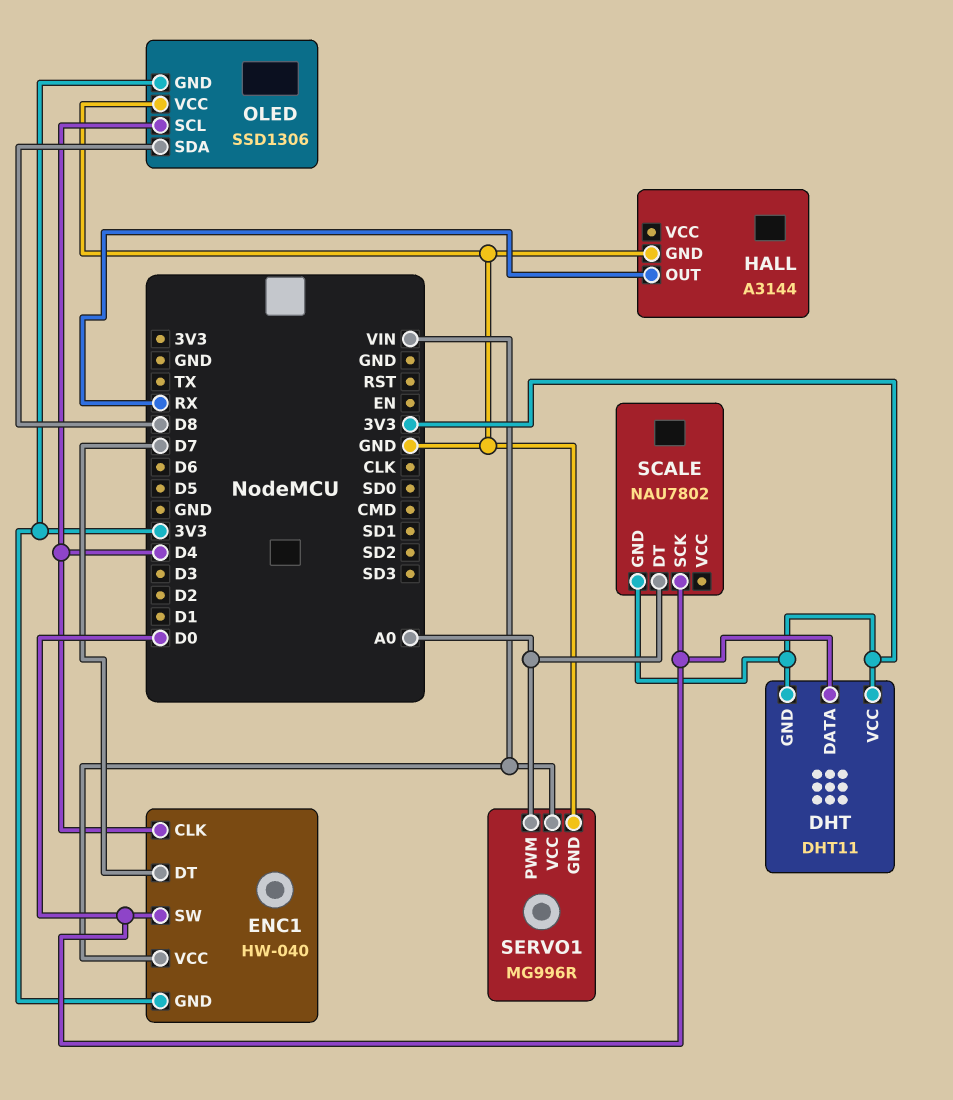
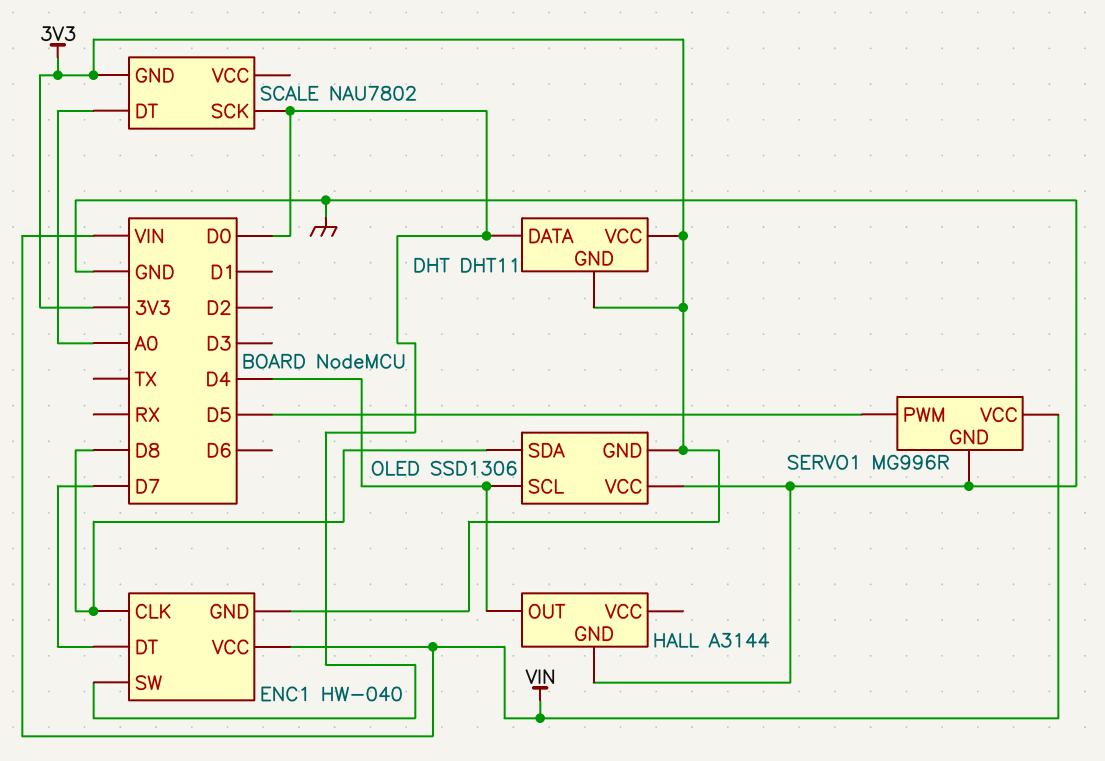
ENC1 pin CLK: D4 -> D8
HALL pin OUT: RX -> D4
SERVO1 pin PWM: A0 -> D5

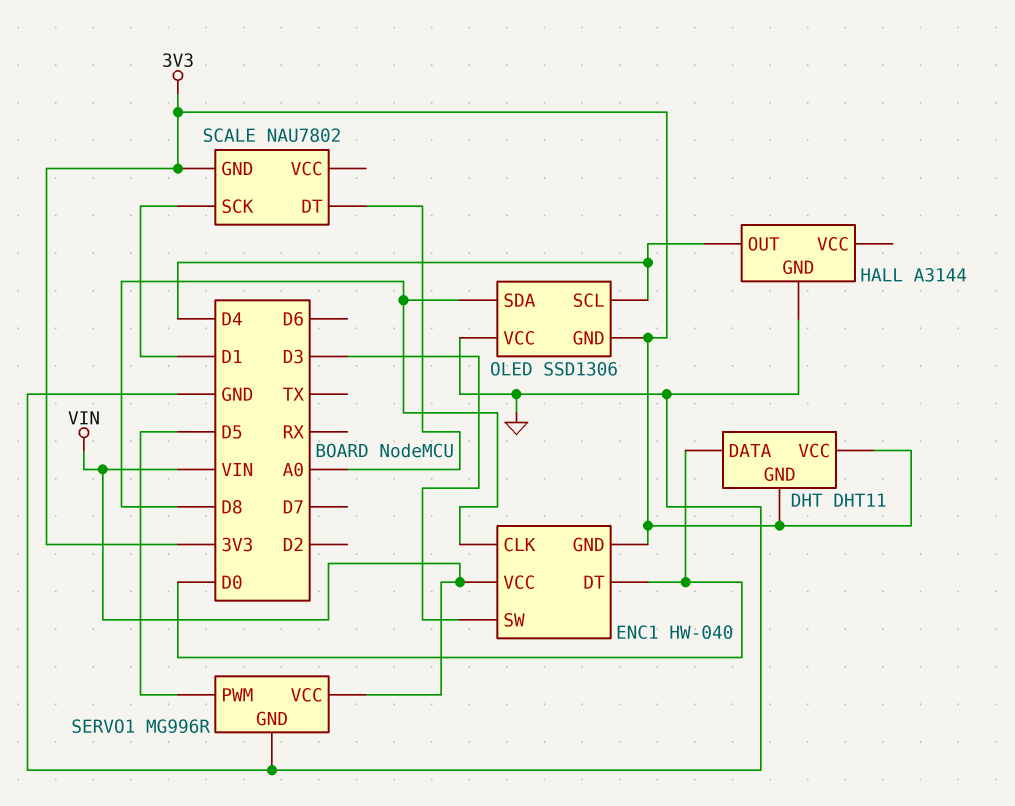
ENC1 pin DT: D7 -> D0
ENC1 pin SW: D0 -> D3
SCALE pin SCK: D0 -> D1

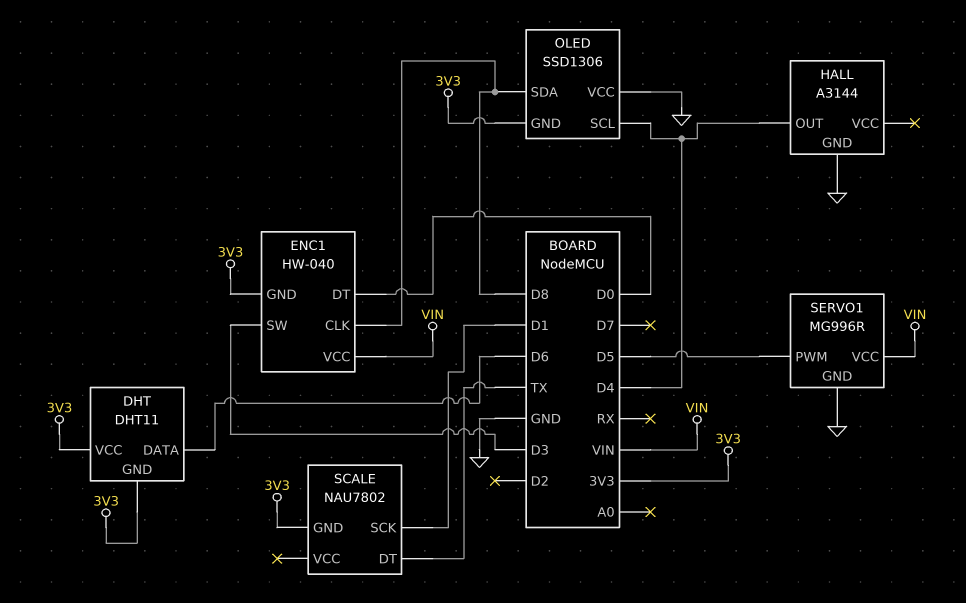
DHT pin DATA: D0 -> D6
SCALE pin DT: A0 -> TX

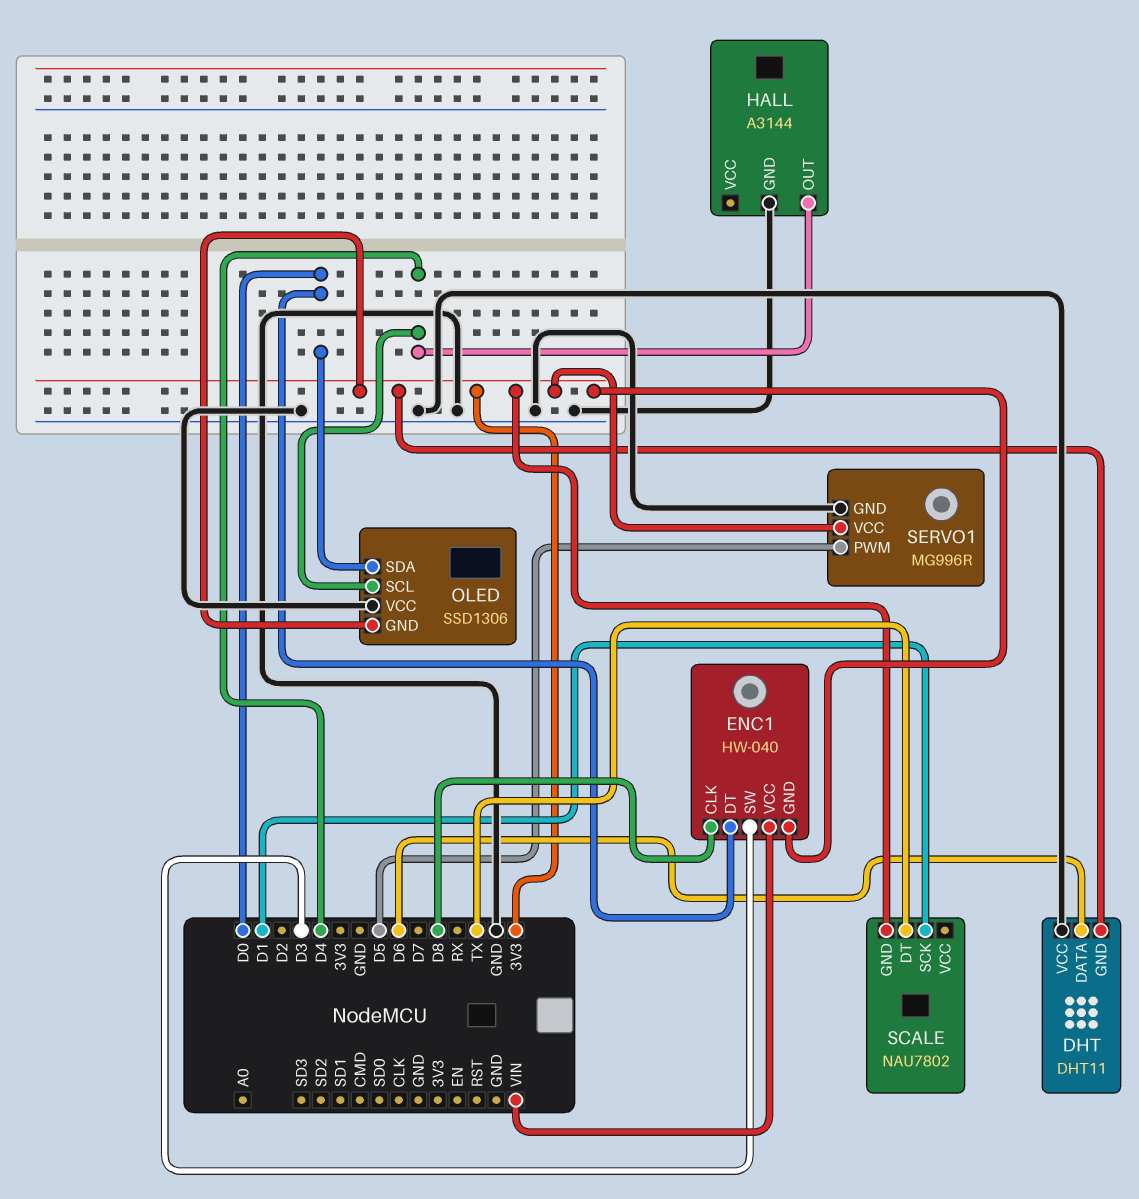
DHT pin VCC: 3V3 -> GND
OLED pin SDA: D8 -> D0
SERVO1 pin VCC: VIN -> 3V3

